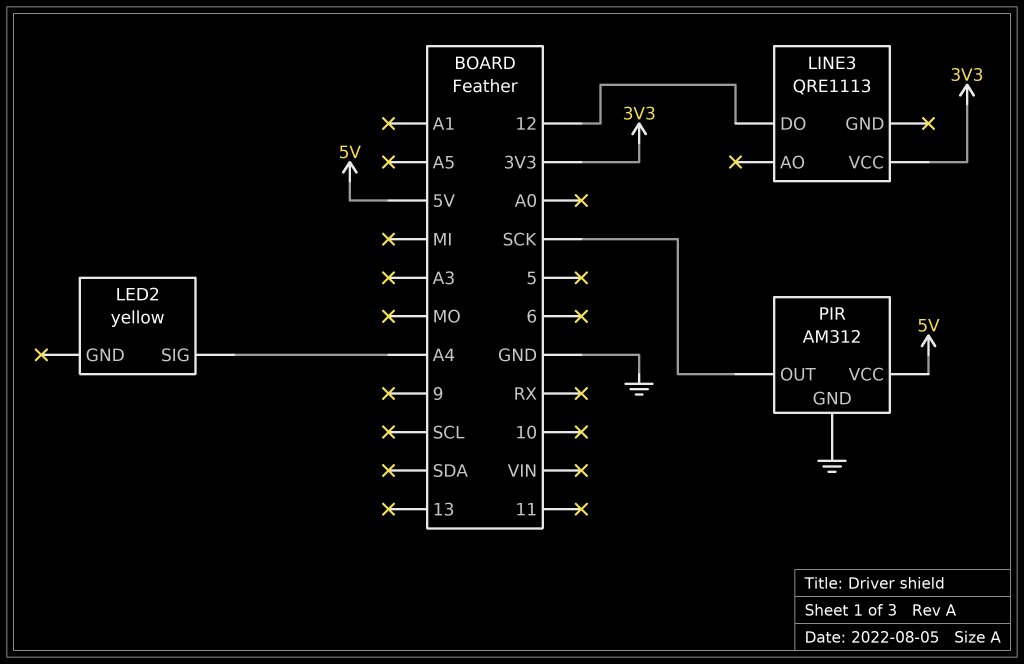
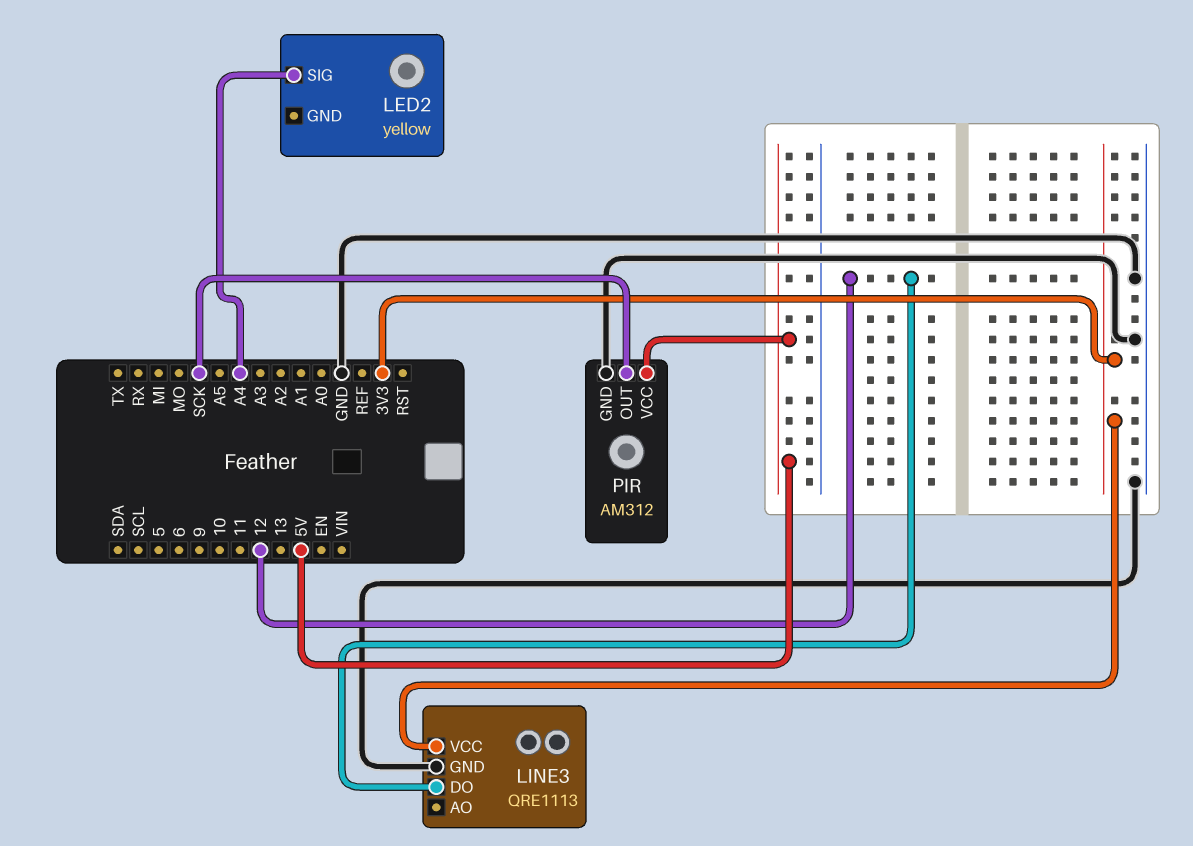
LINE3 pin GND: none -> GND

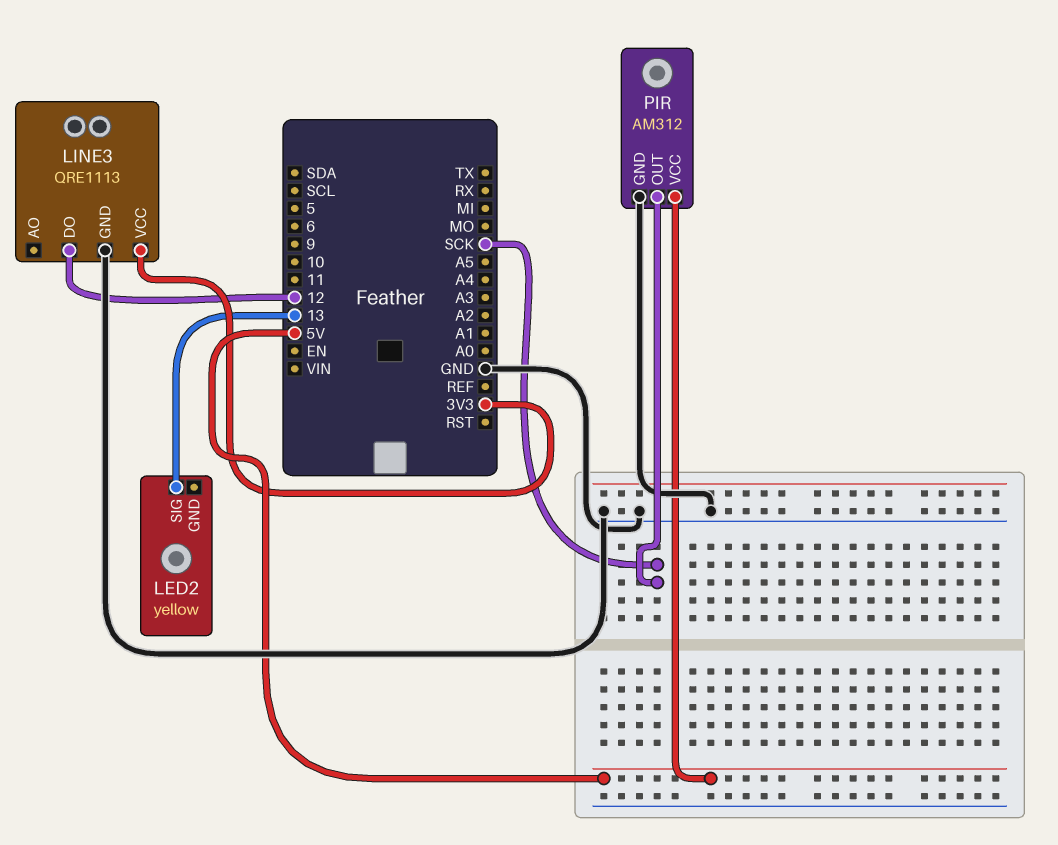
LED2 pin SIG: A4 -> 13

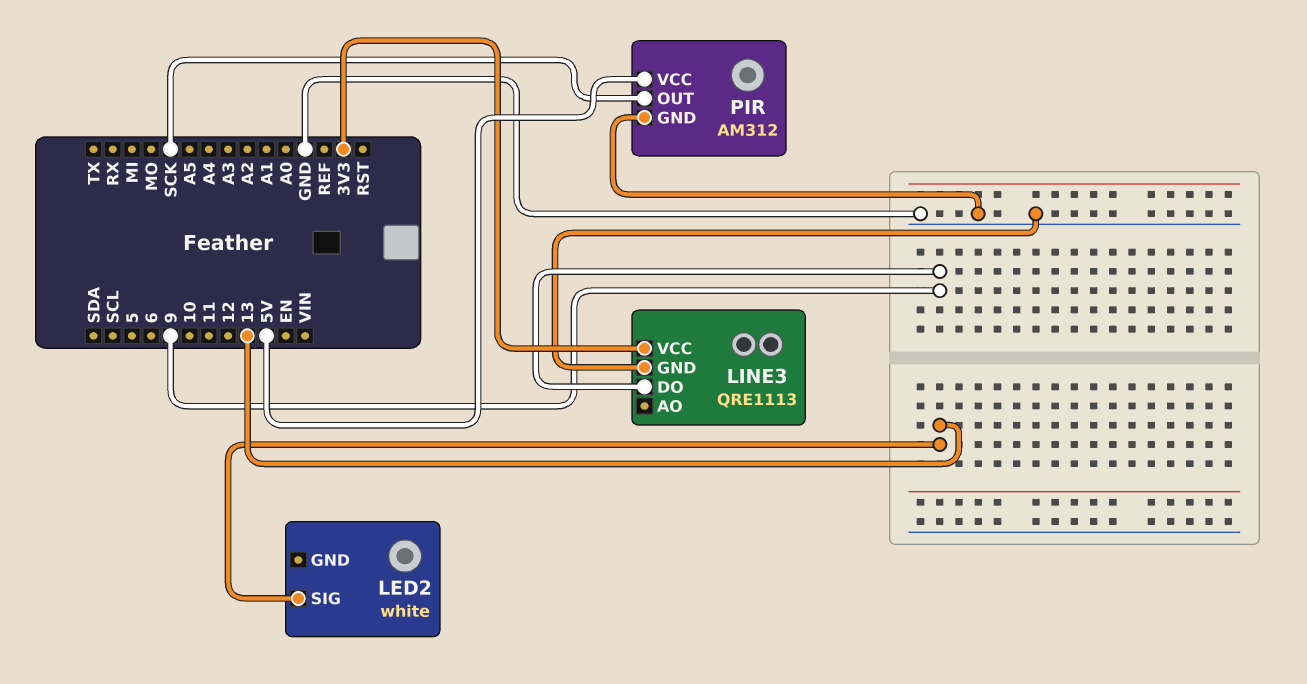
LED2: yellow -> white
LINE3 pin DO: 12 -> 9

